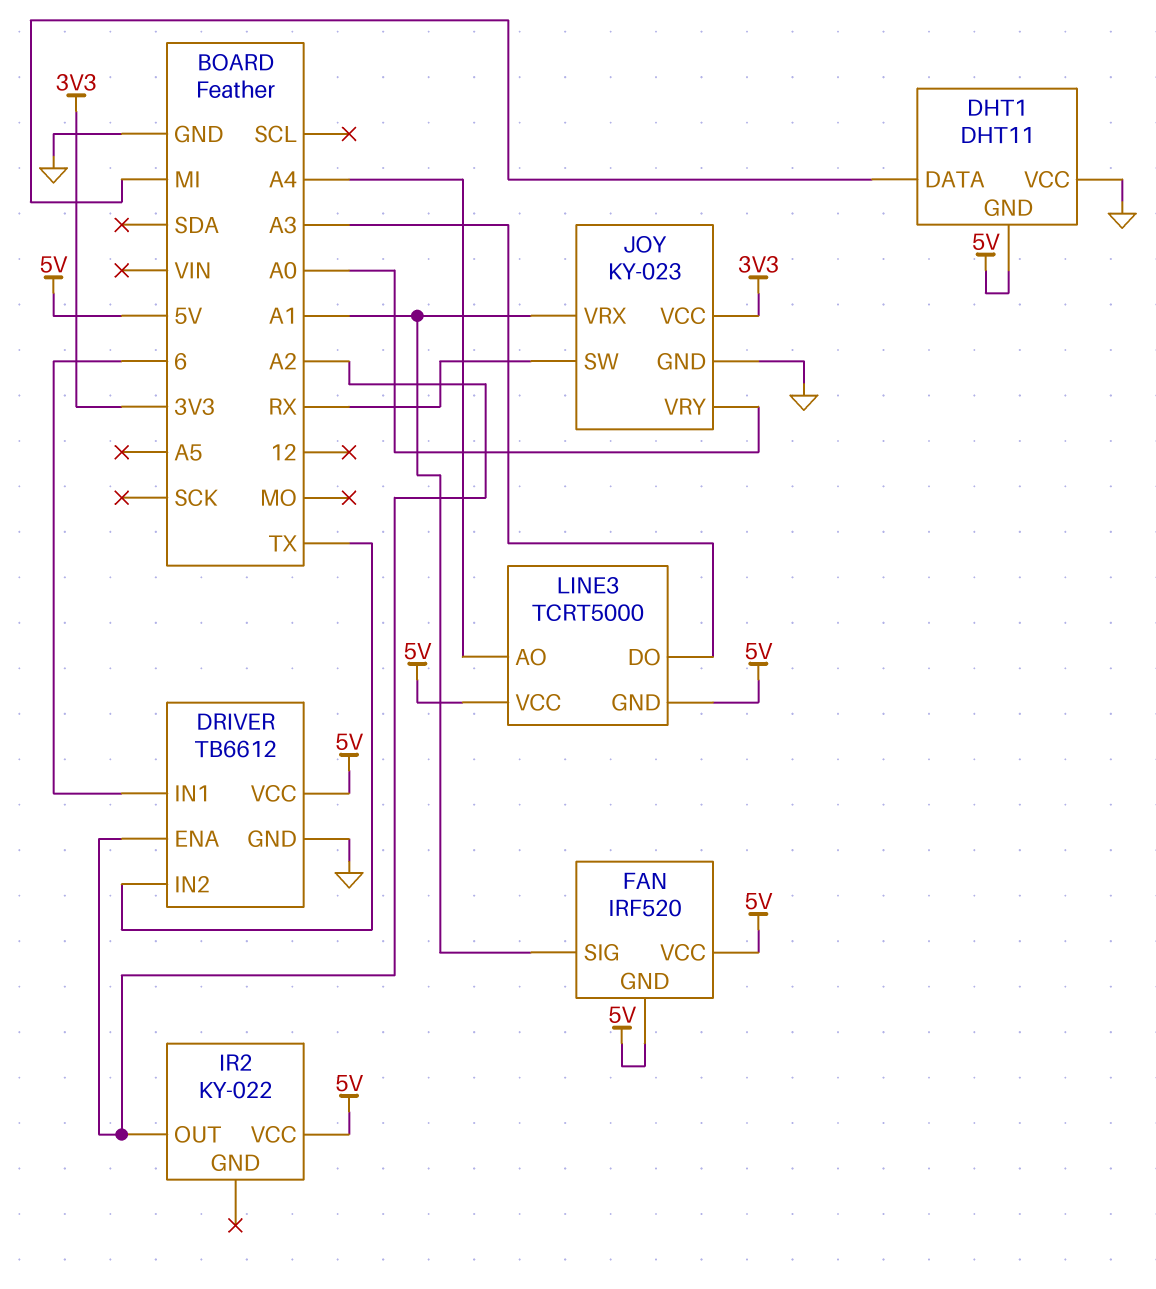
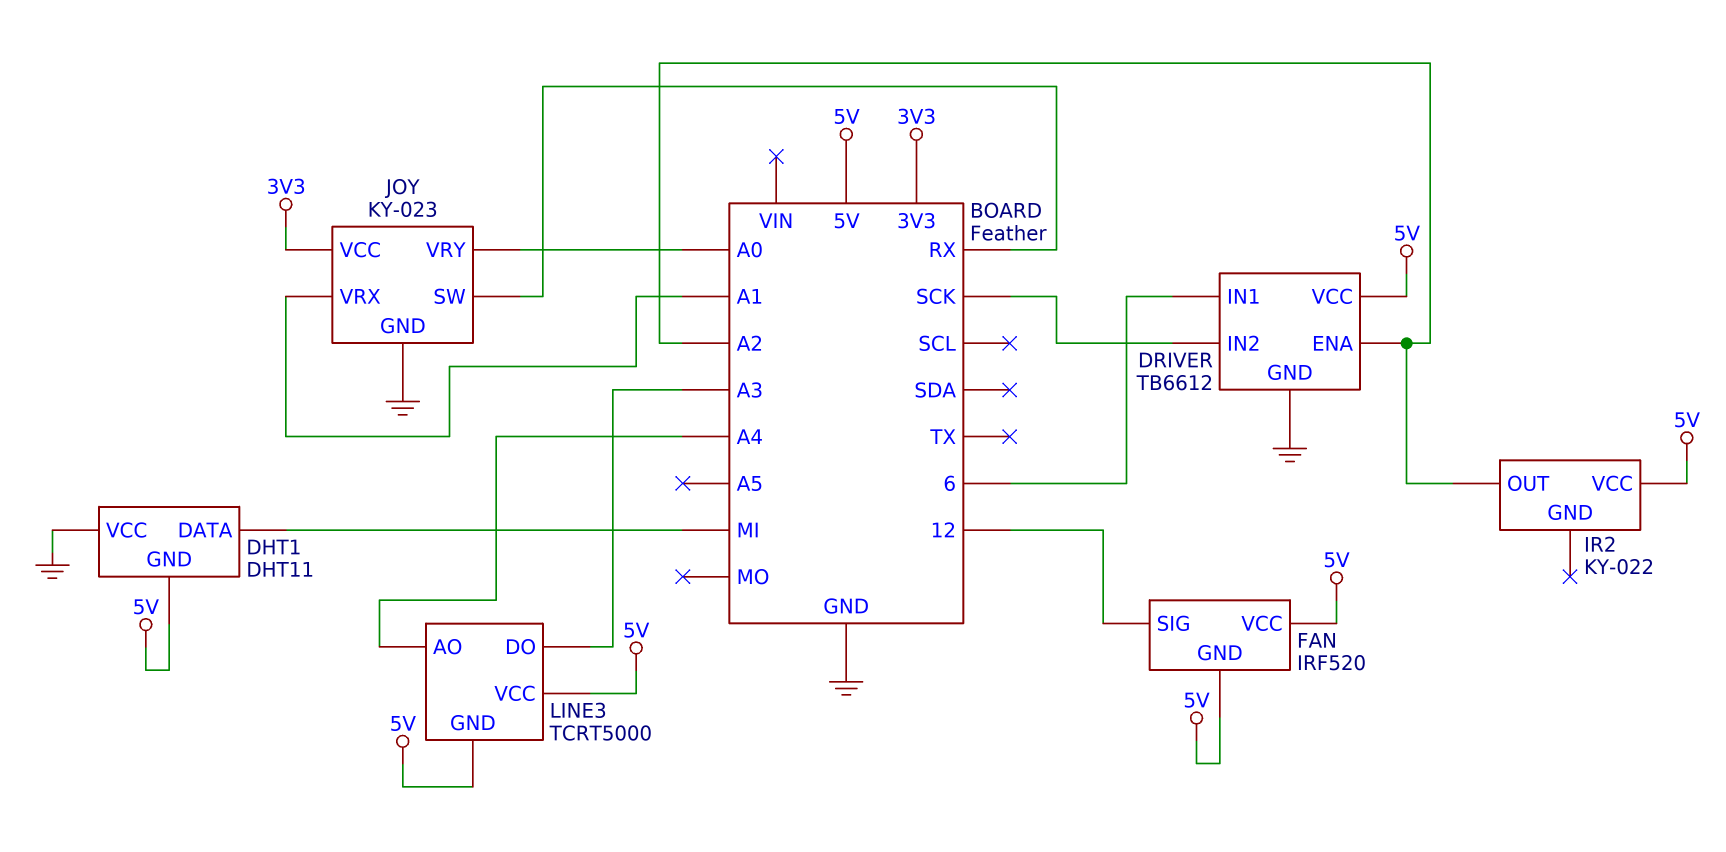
DRIVER pin IN2: TX -> SCK
FAN pin SIG: A1 -> 12

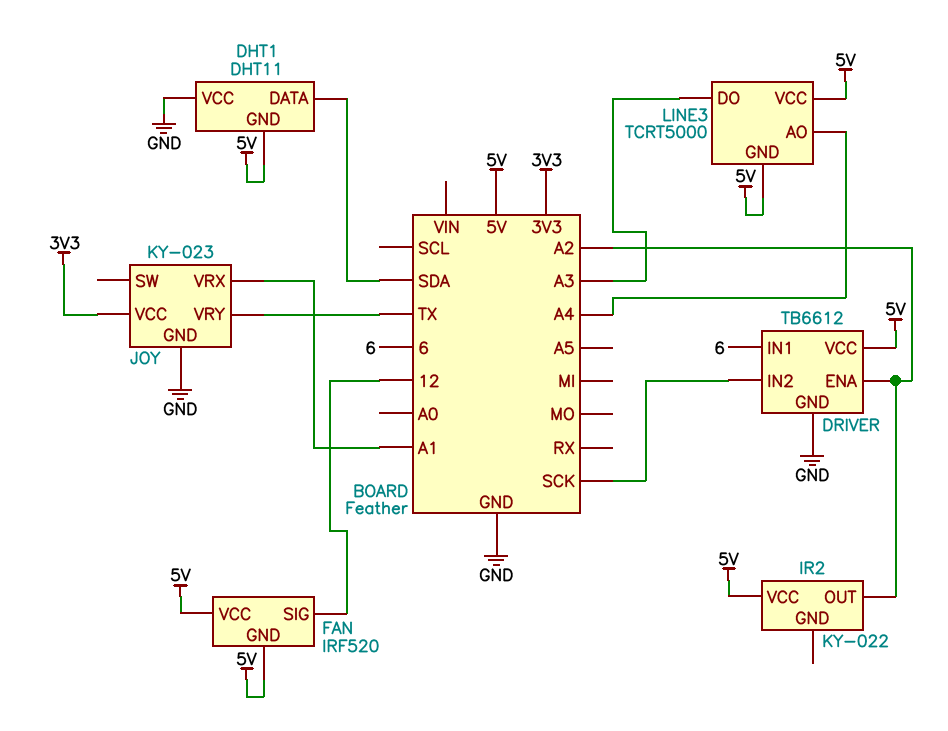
DHT1 pin DATA: MI -> SDA
JOY pin SW: RX -> none
JOY pin VRY: A0 -> TX

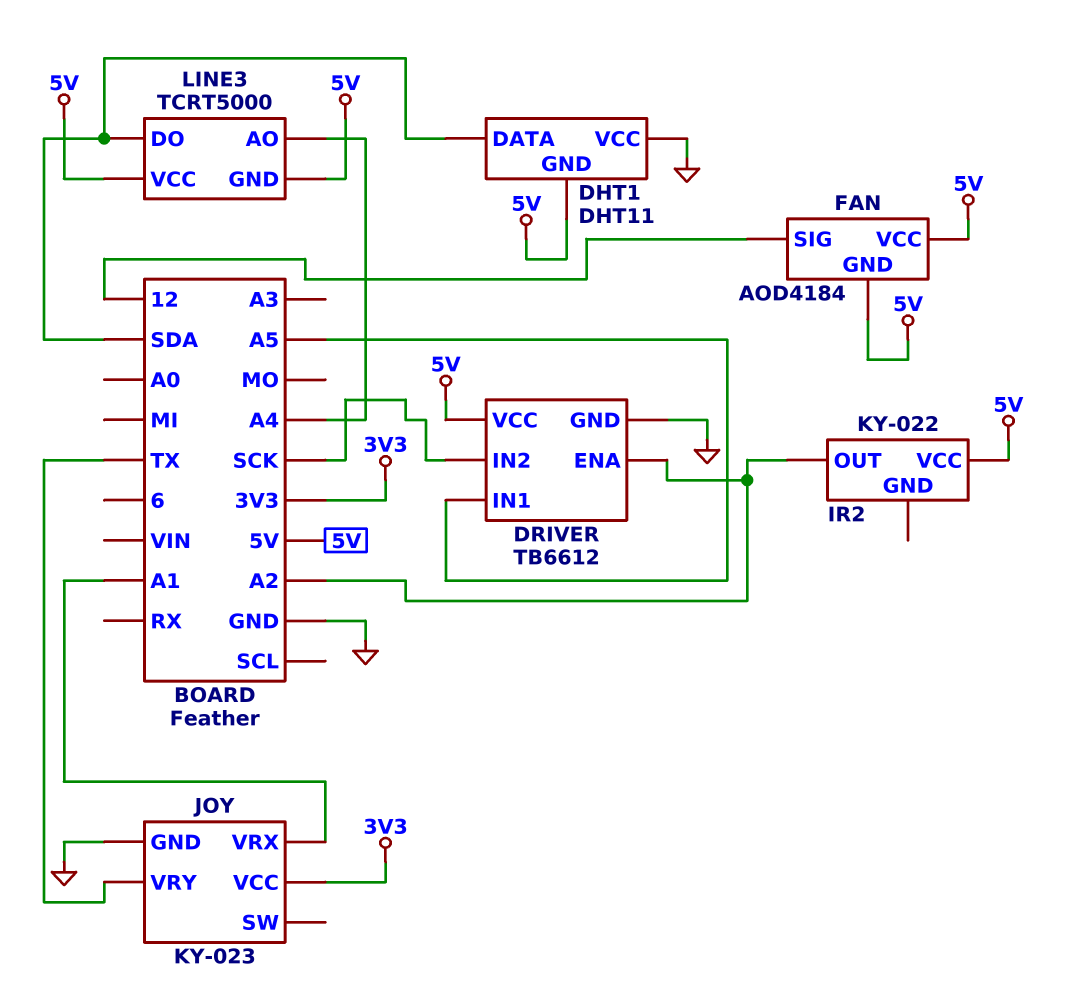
DRIVER pin IN1: 6 -> A5
FAN: IRF520 -> AOD4184
LINE3 pin DO: A3 -> SDA

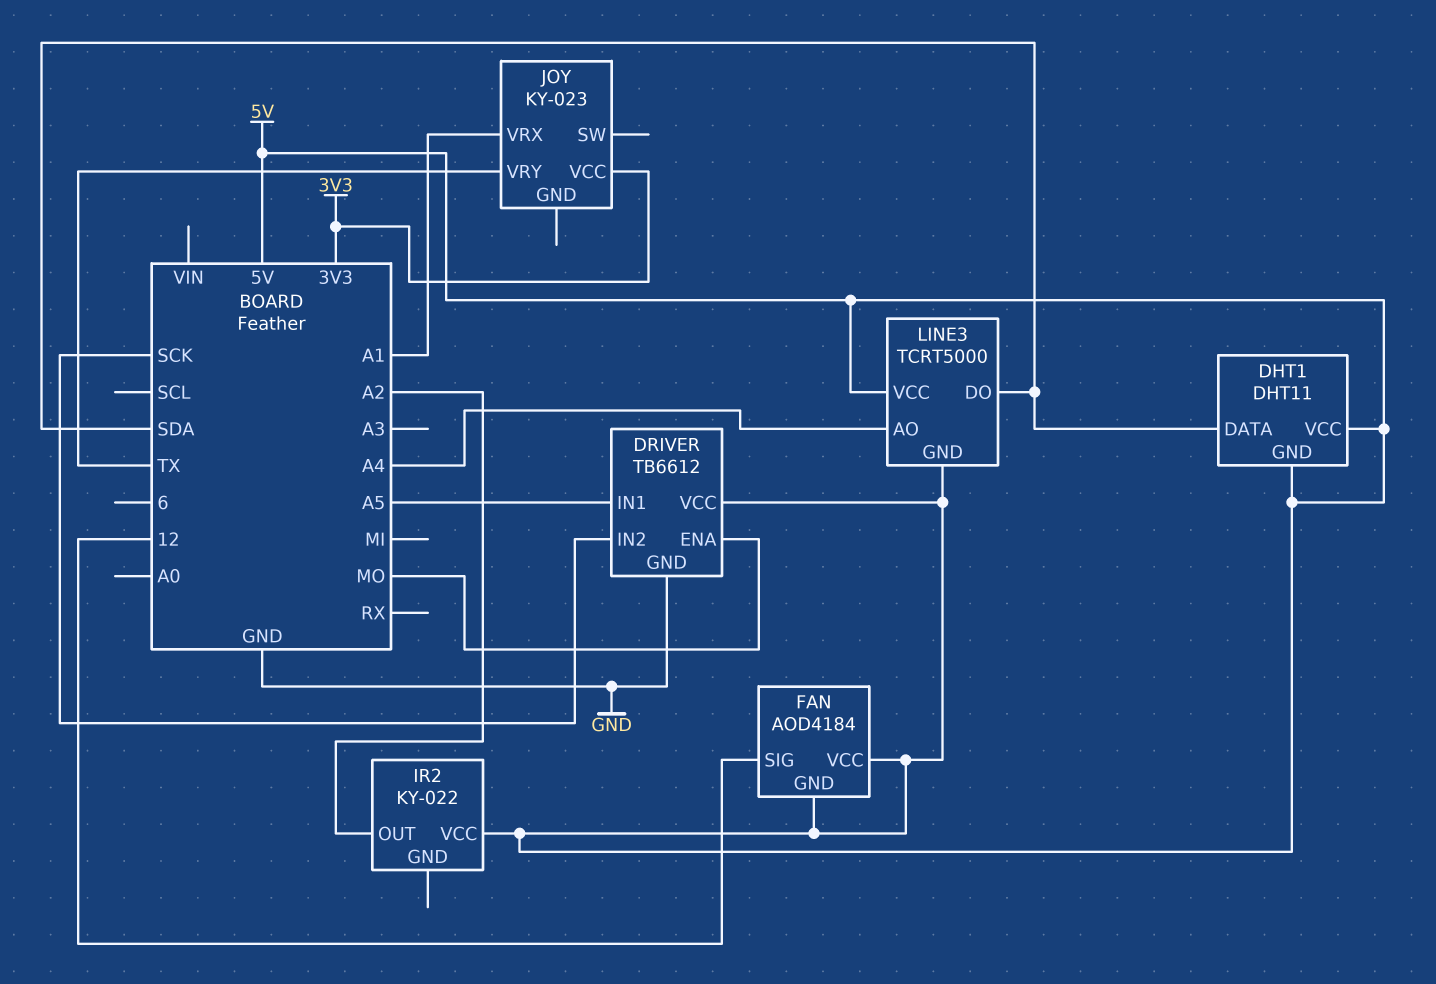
DHT1 pin VCC: GND -> 5V
DRIVER pin ENA: A2 -> MO
JOY pin GND: GND -> none

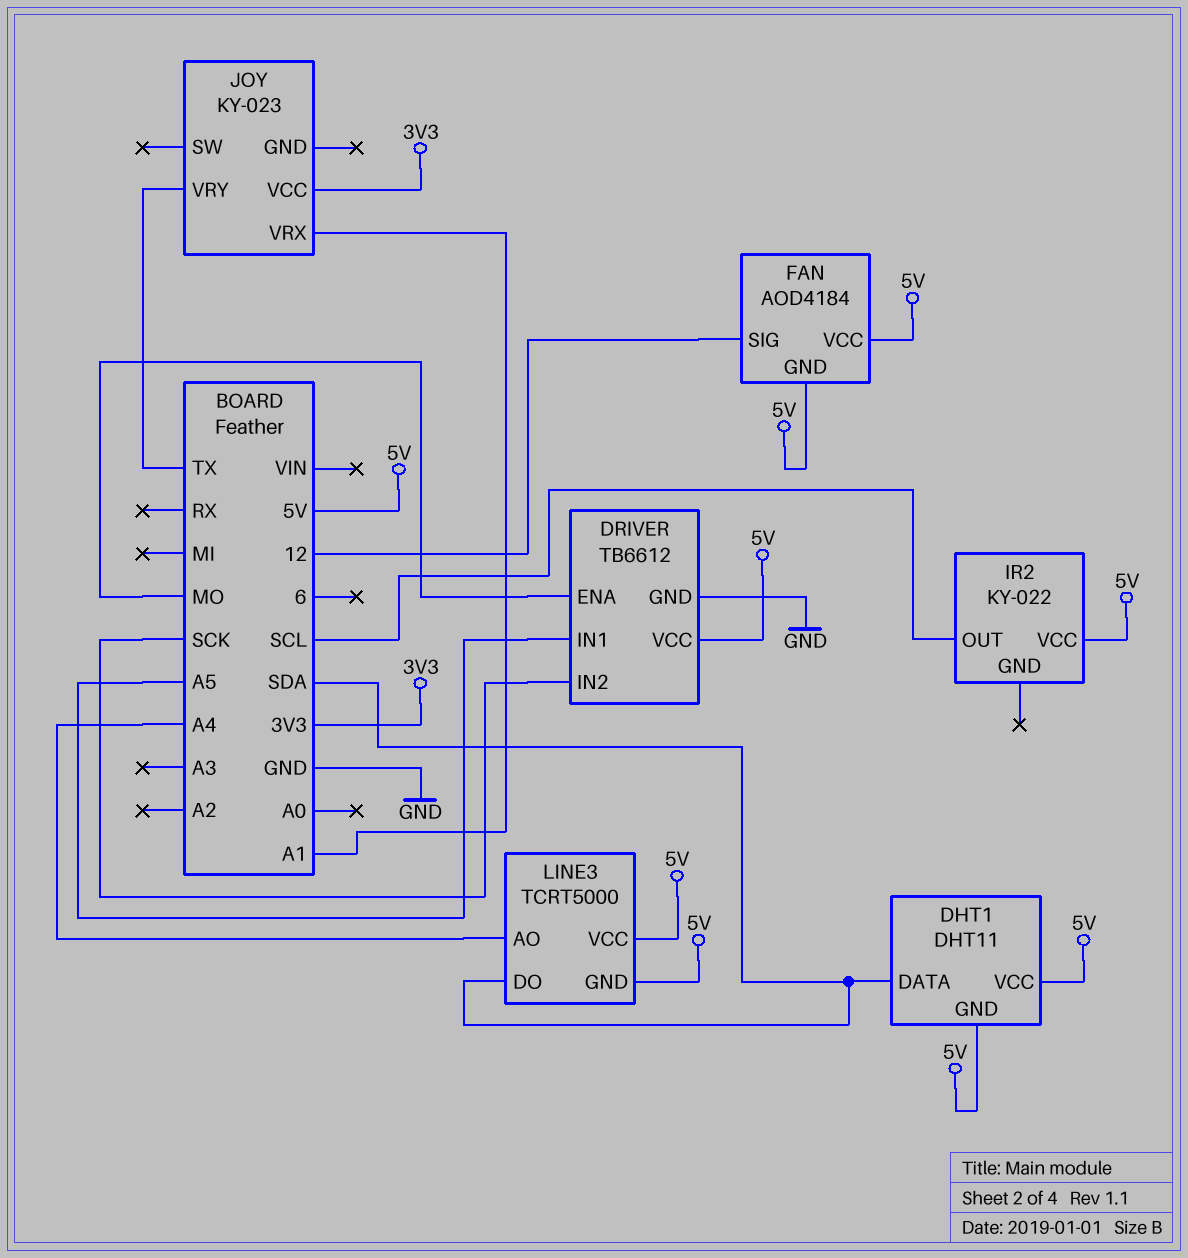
IR2 pin OUT: A2 -> SCL

